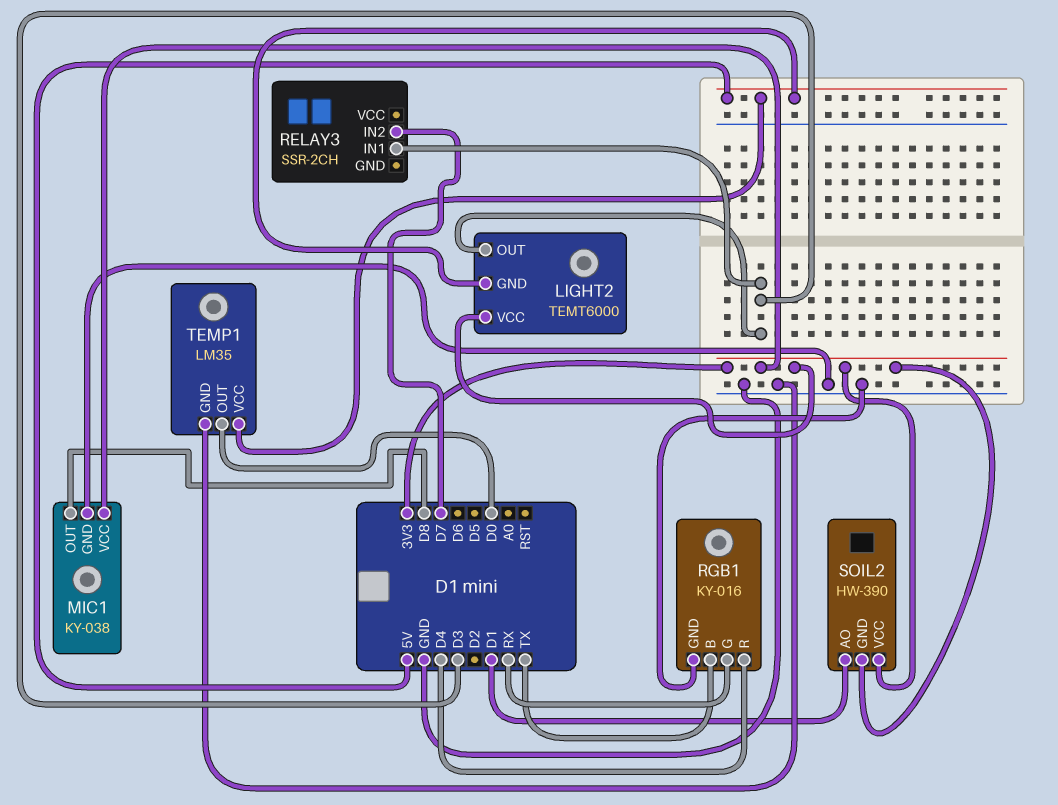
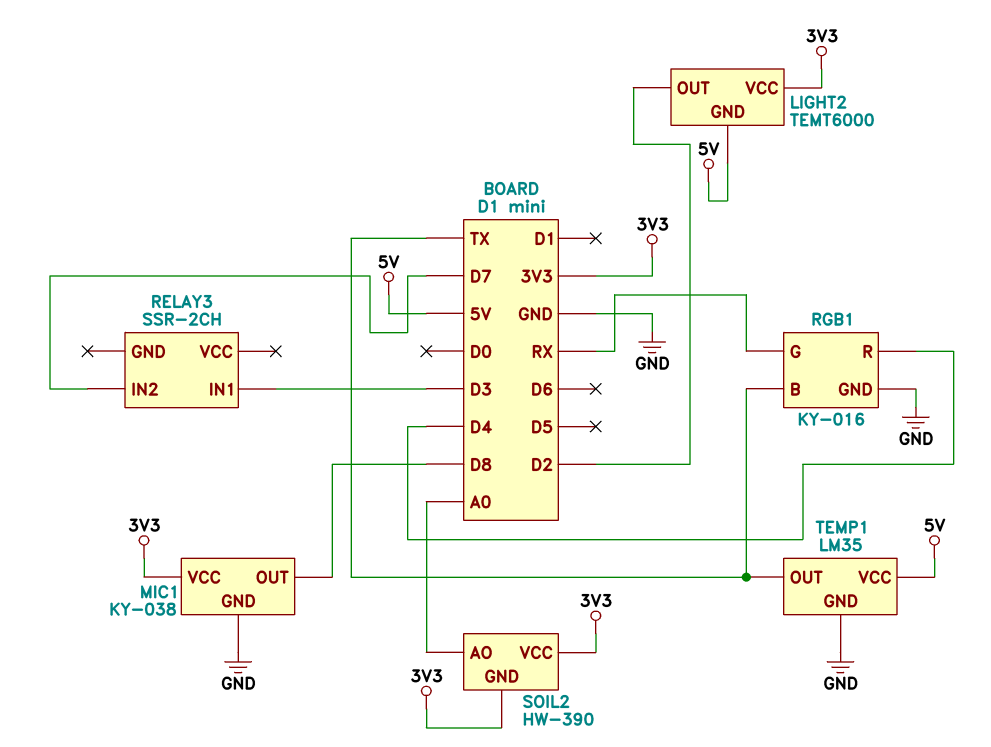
LIGHT2 pin OUT: D3 -> D2
SOIL2 pin AO: D1 -> A0
TEMP1 pin OUT: D0 -> TX

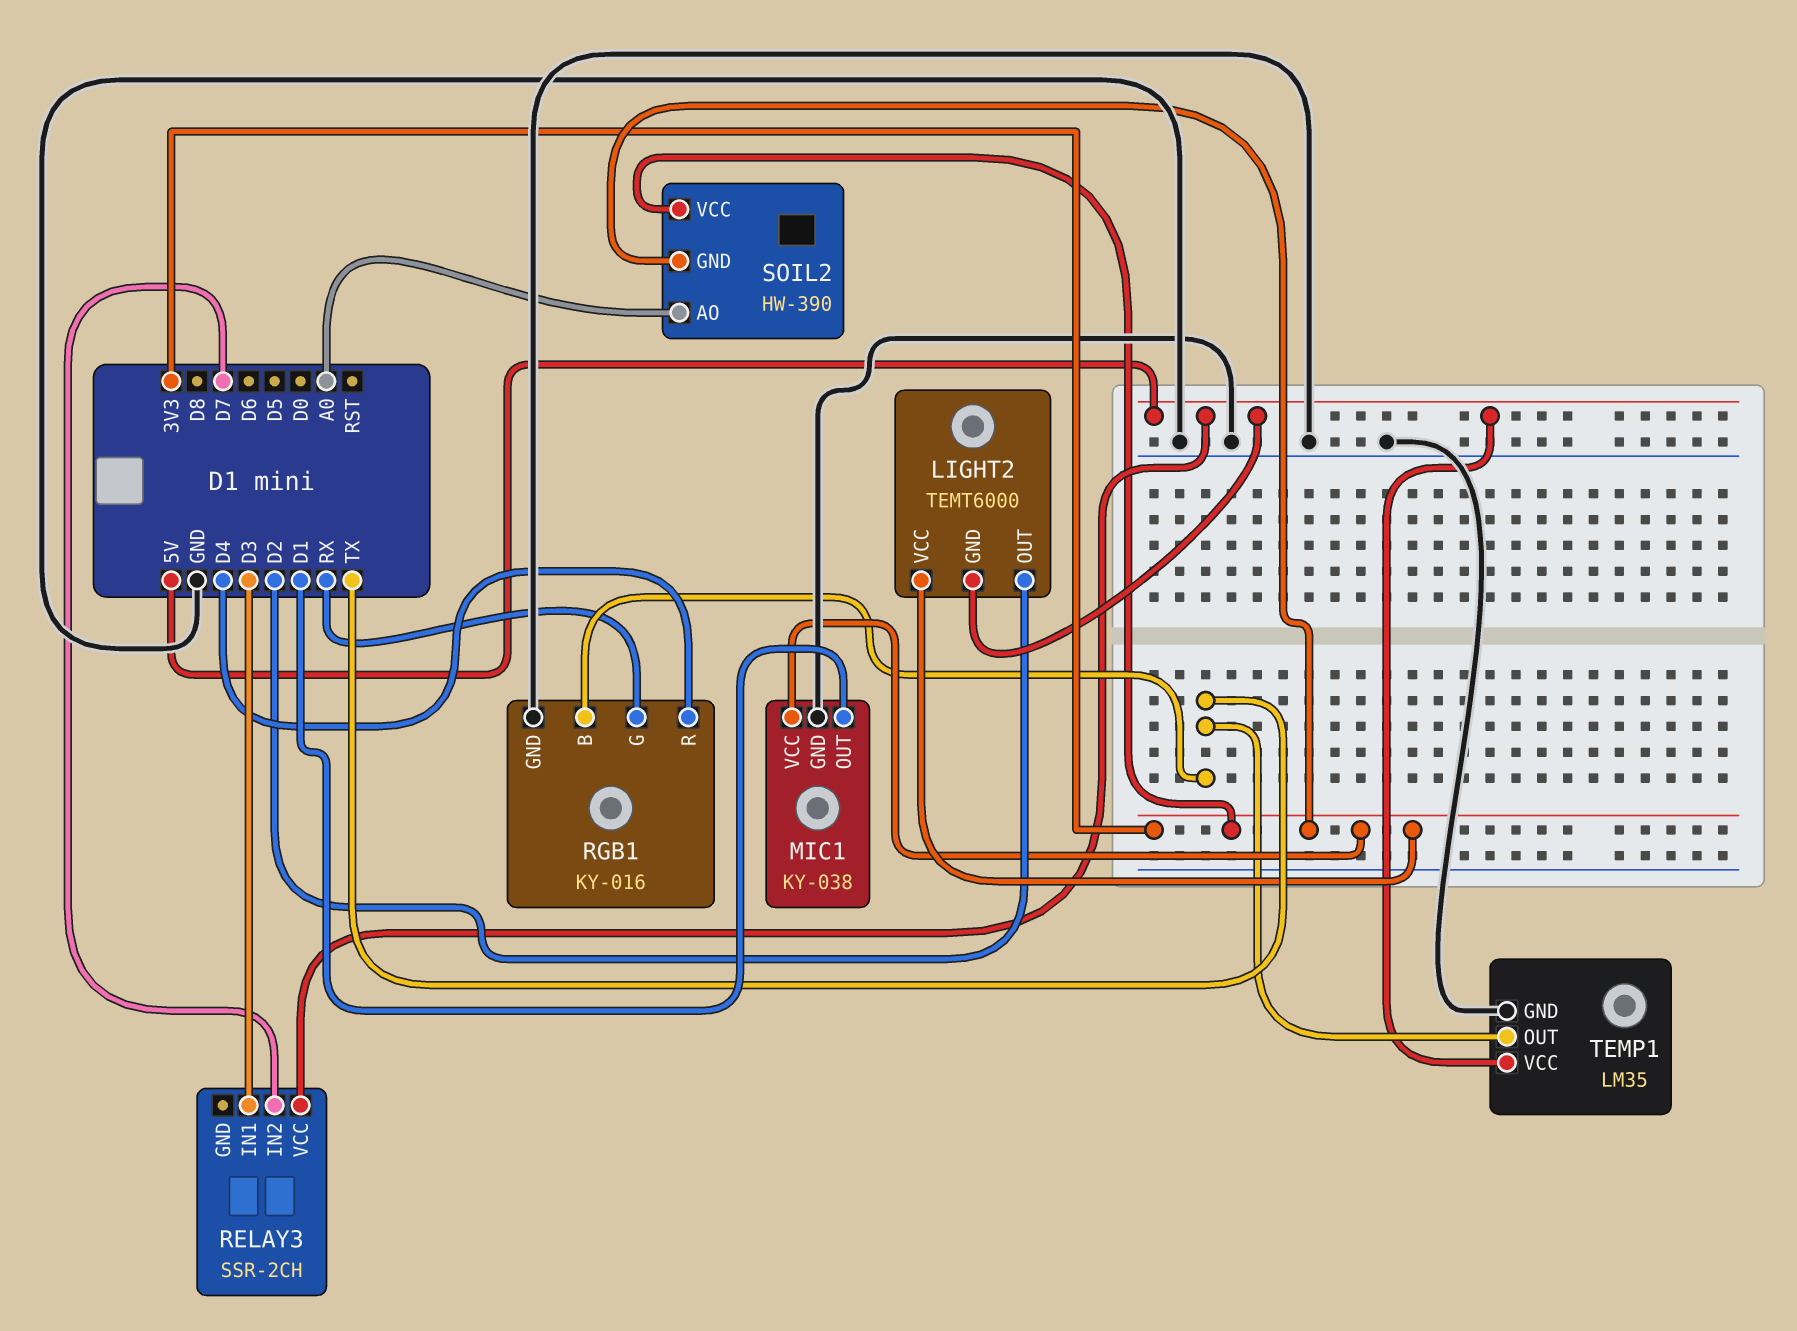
MIC1 pin OUT: D8 -> D1
RELAY3 pin VCC: none -> 5V

